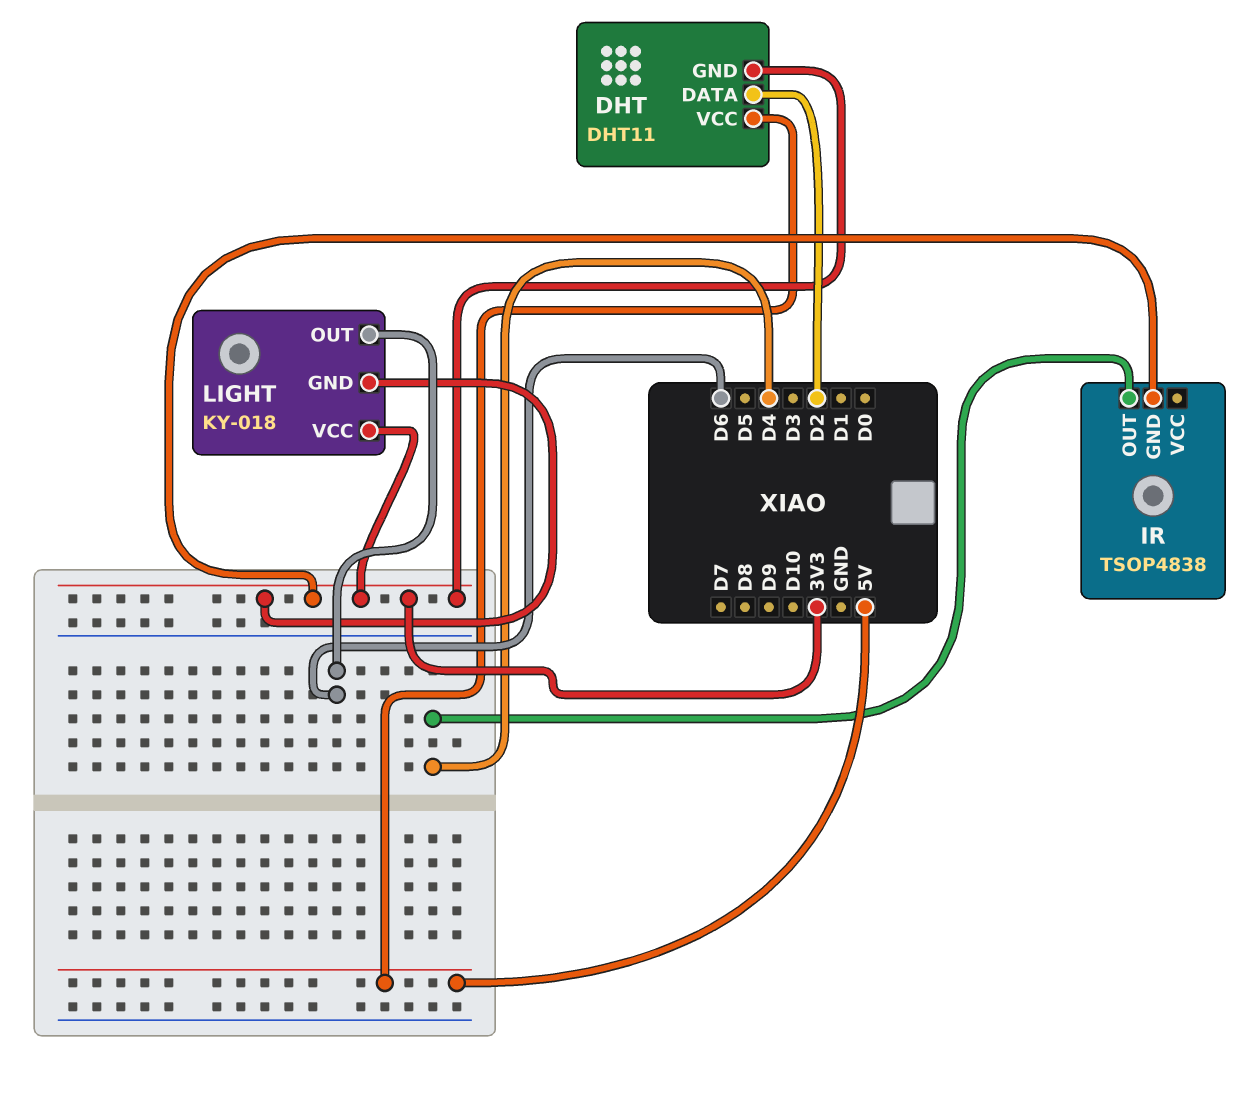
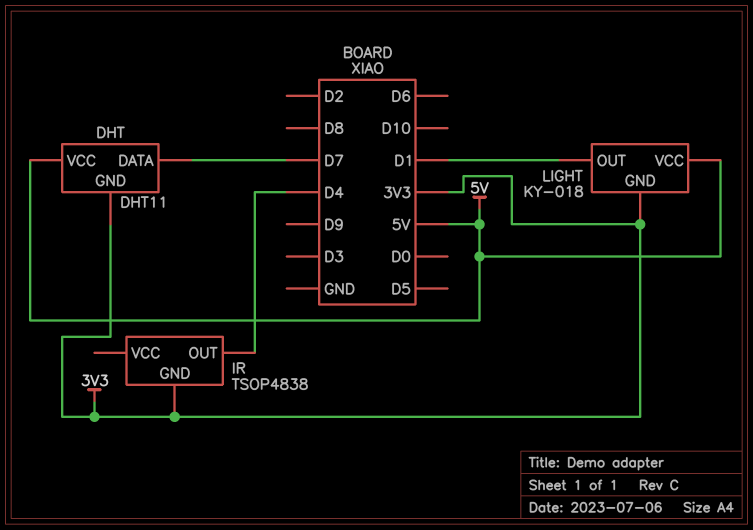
DHT pin DATA: D2 -> D7
LIGHT pin OUT: D6 -> D1
LIGHT pin VCC: 3V3 -> 5V

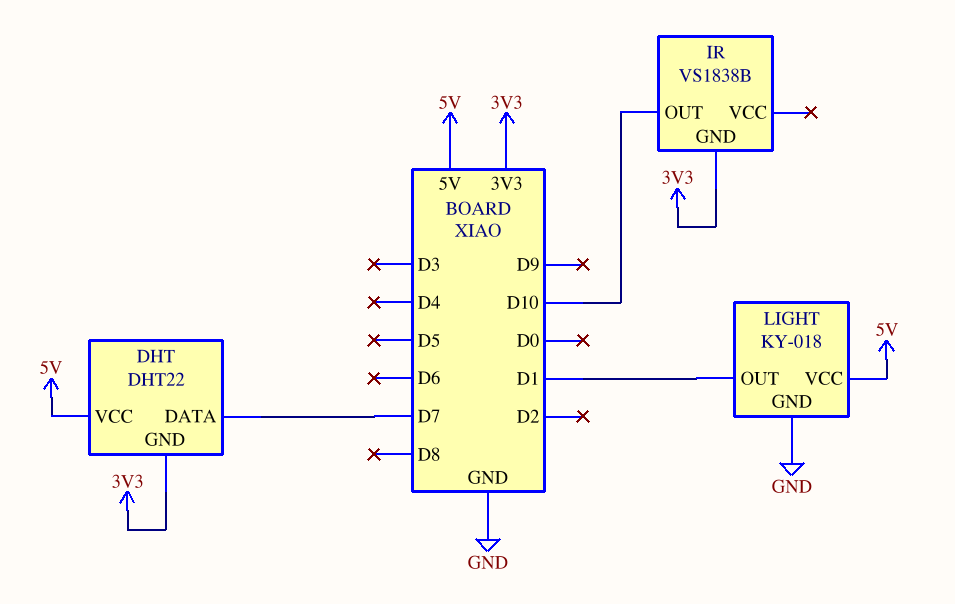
DHT: DHT11 -> DHT22
IR: TSOP4838 -> VS1838B
IR pin OUT: D4 -> D10
LIGHT pin GND: 3V3 -> GND

